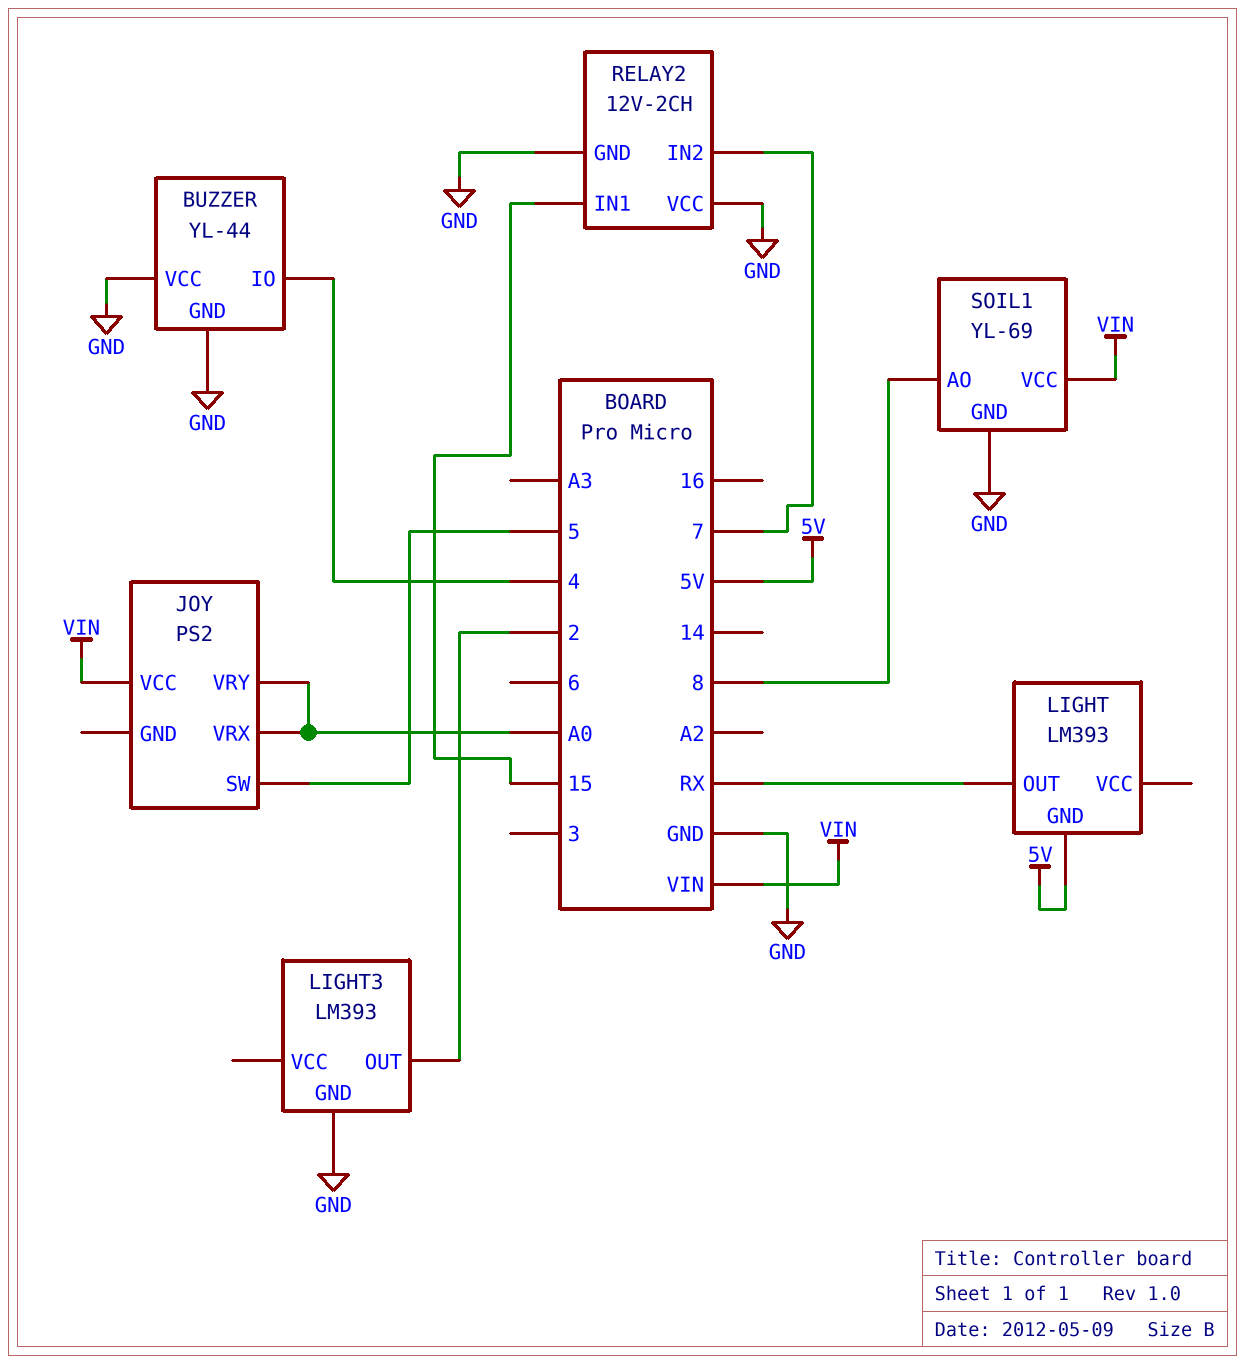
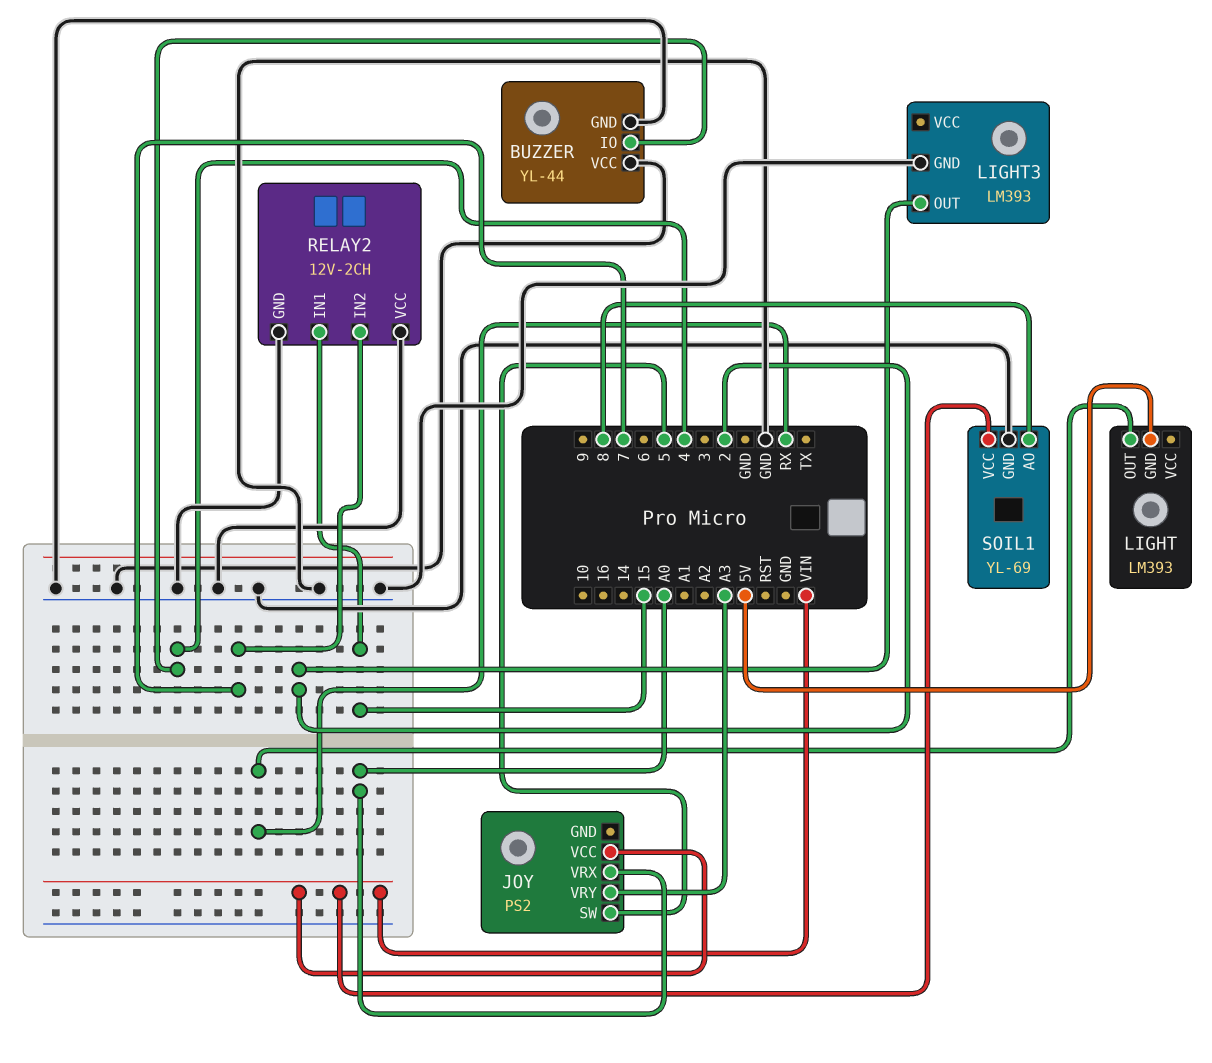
JOY pin VRY: A0 -> A3

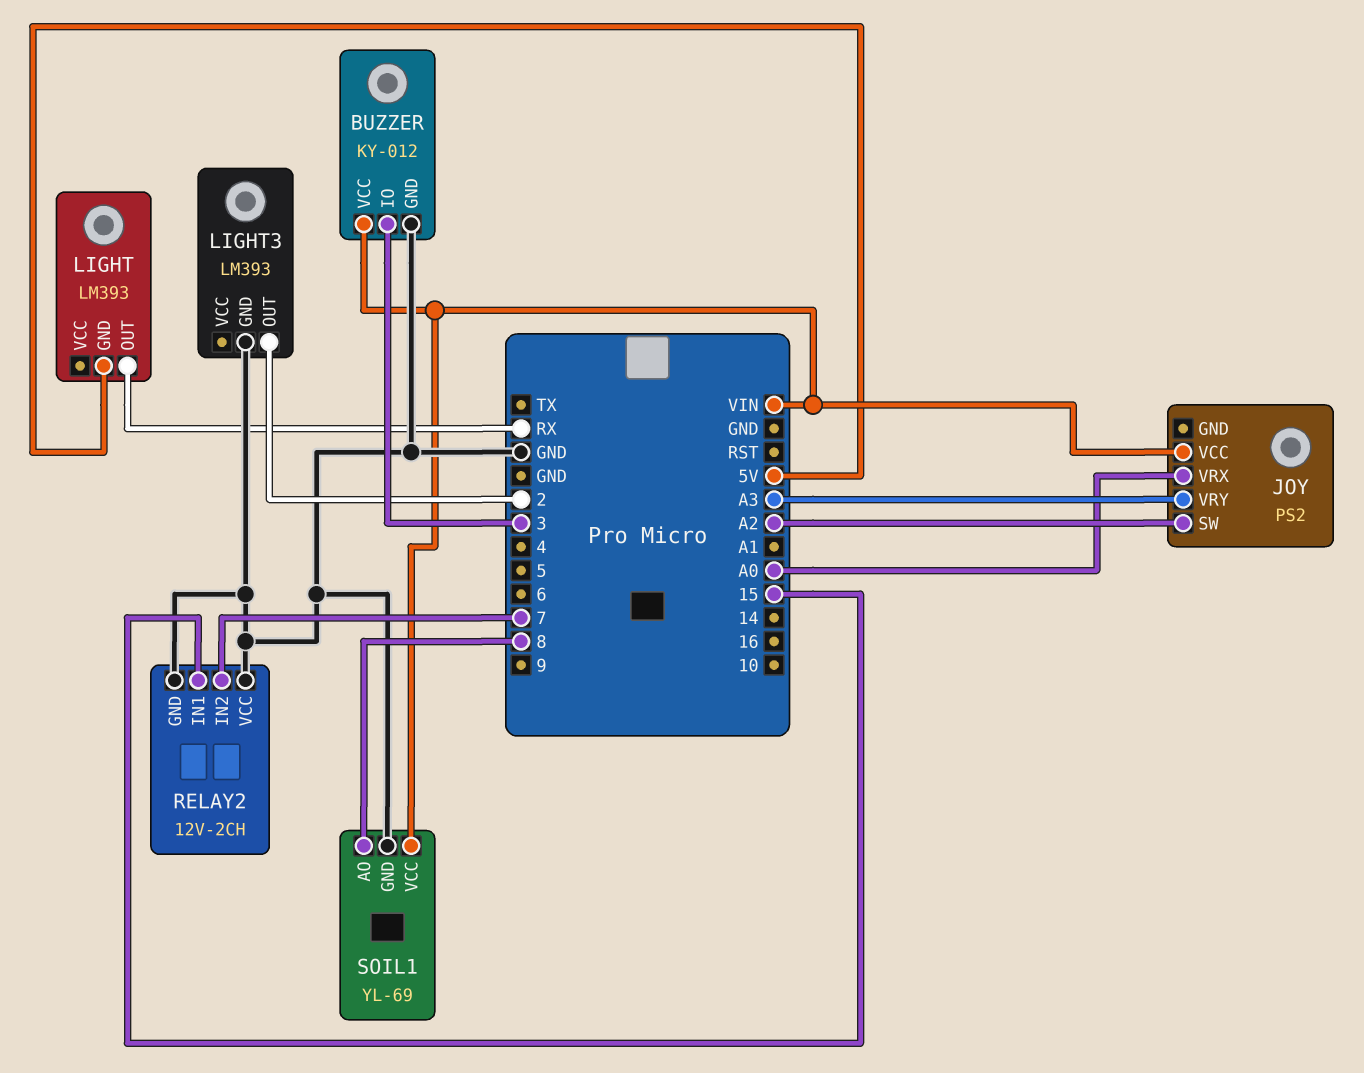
BUZZER: YL-44 -> KY-012
BUZZER pin IO: 4 -> 3
BUZZER pin VCC: GND -> VIN
JOY pin SW: 5 -> A2

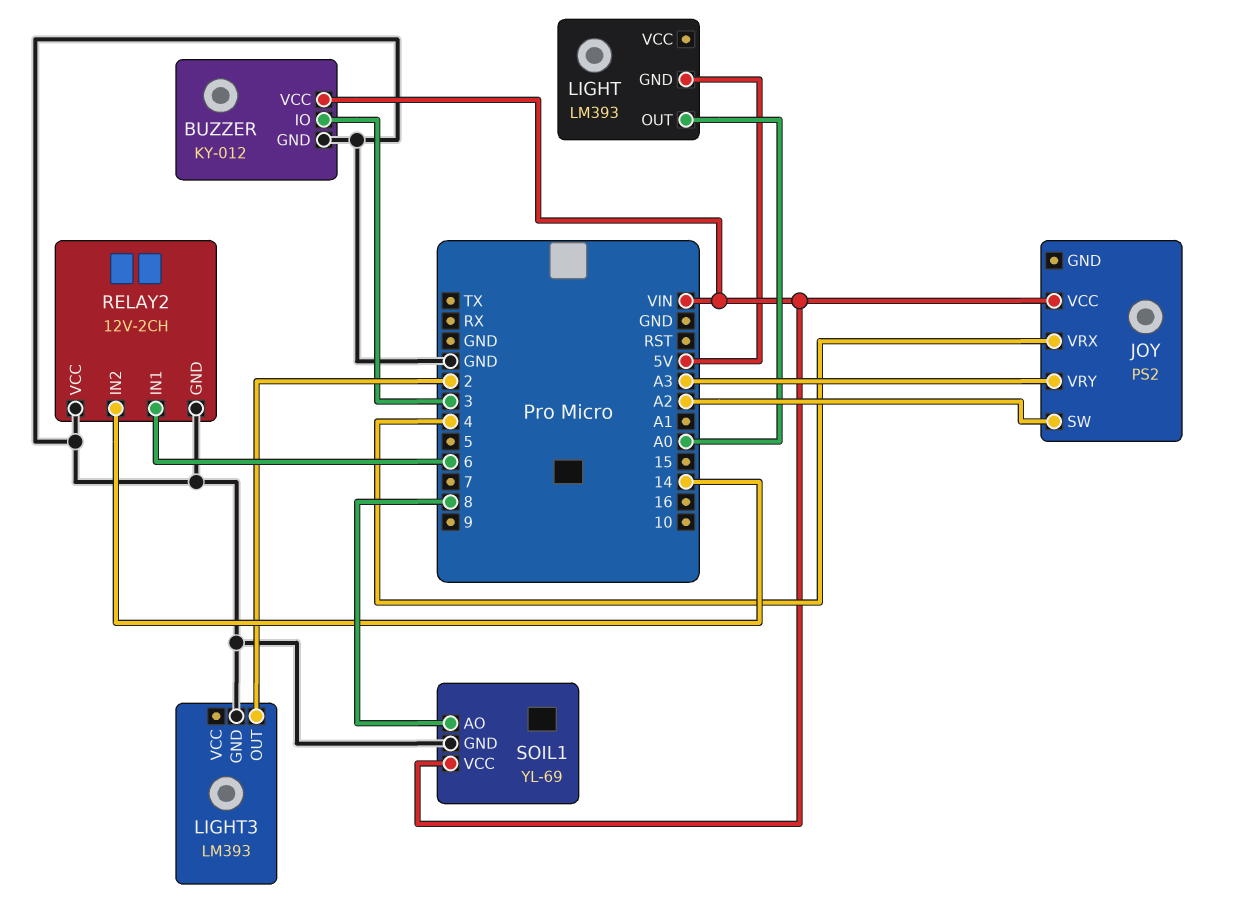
JOY pin VRX: A0 -> 4
LIGHT pin OUT: RX -> A0
RELAY2 pin IN1: 15 -> 6
RELAY2 pin IN2: 7 -> 14

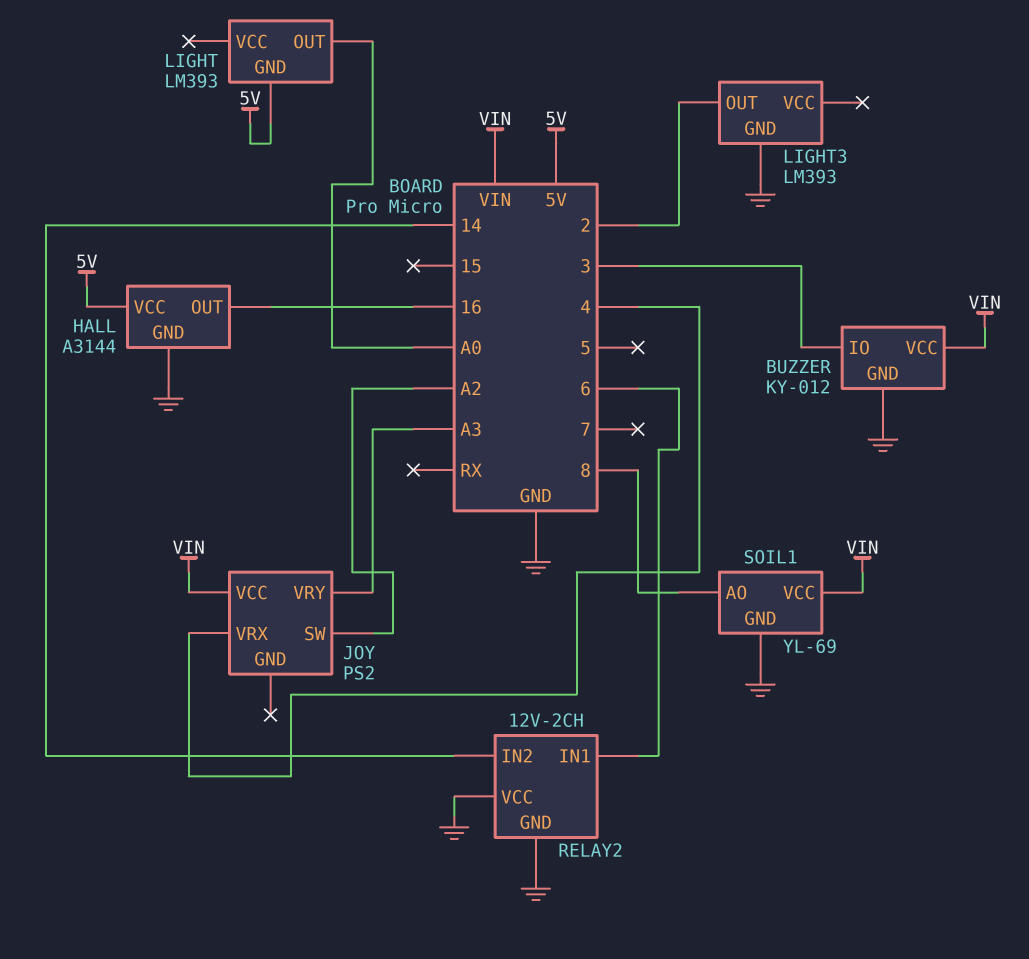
HALL: none -> A3144
HALL pin GND: none -> GND
HALL pin OUT: none -> 16
HALL pin VCC: none -> 5V

